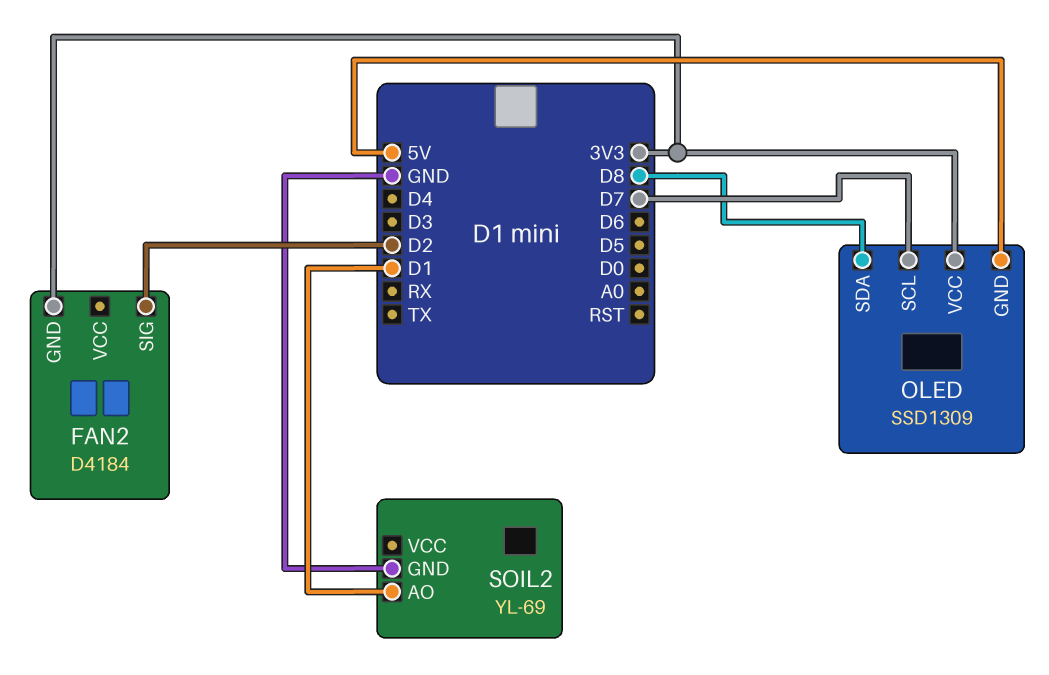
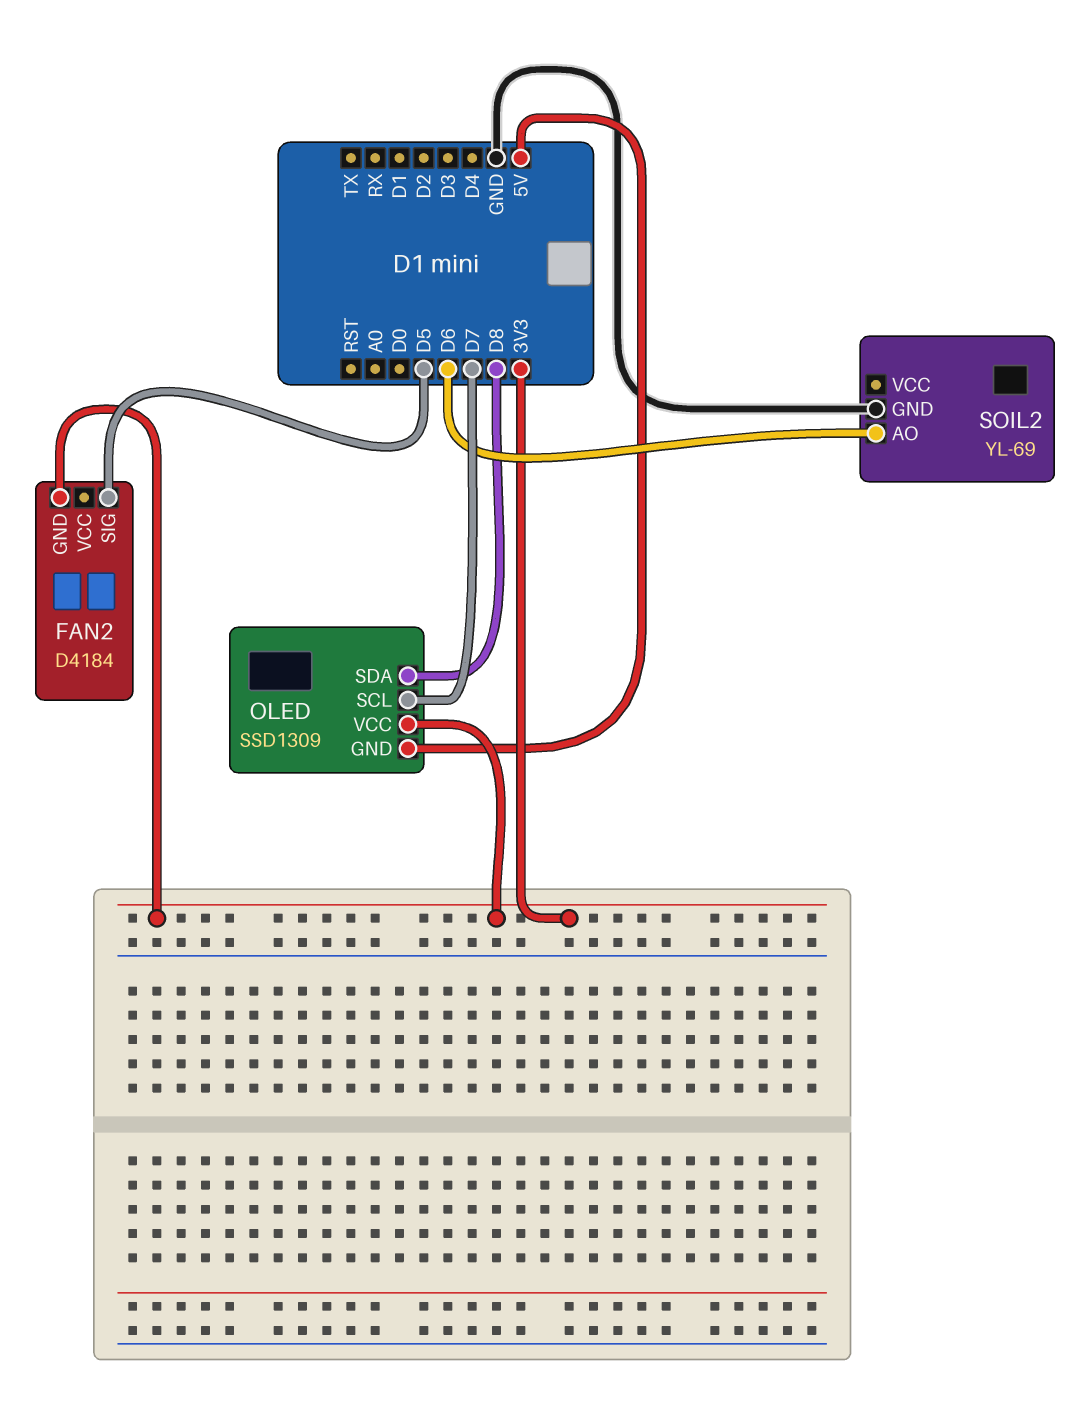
FAN2 pin SIG: D2 -> D5
SOIL2 pin AO: D1 -> D6

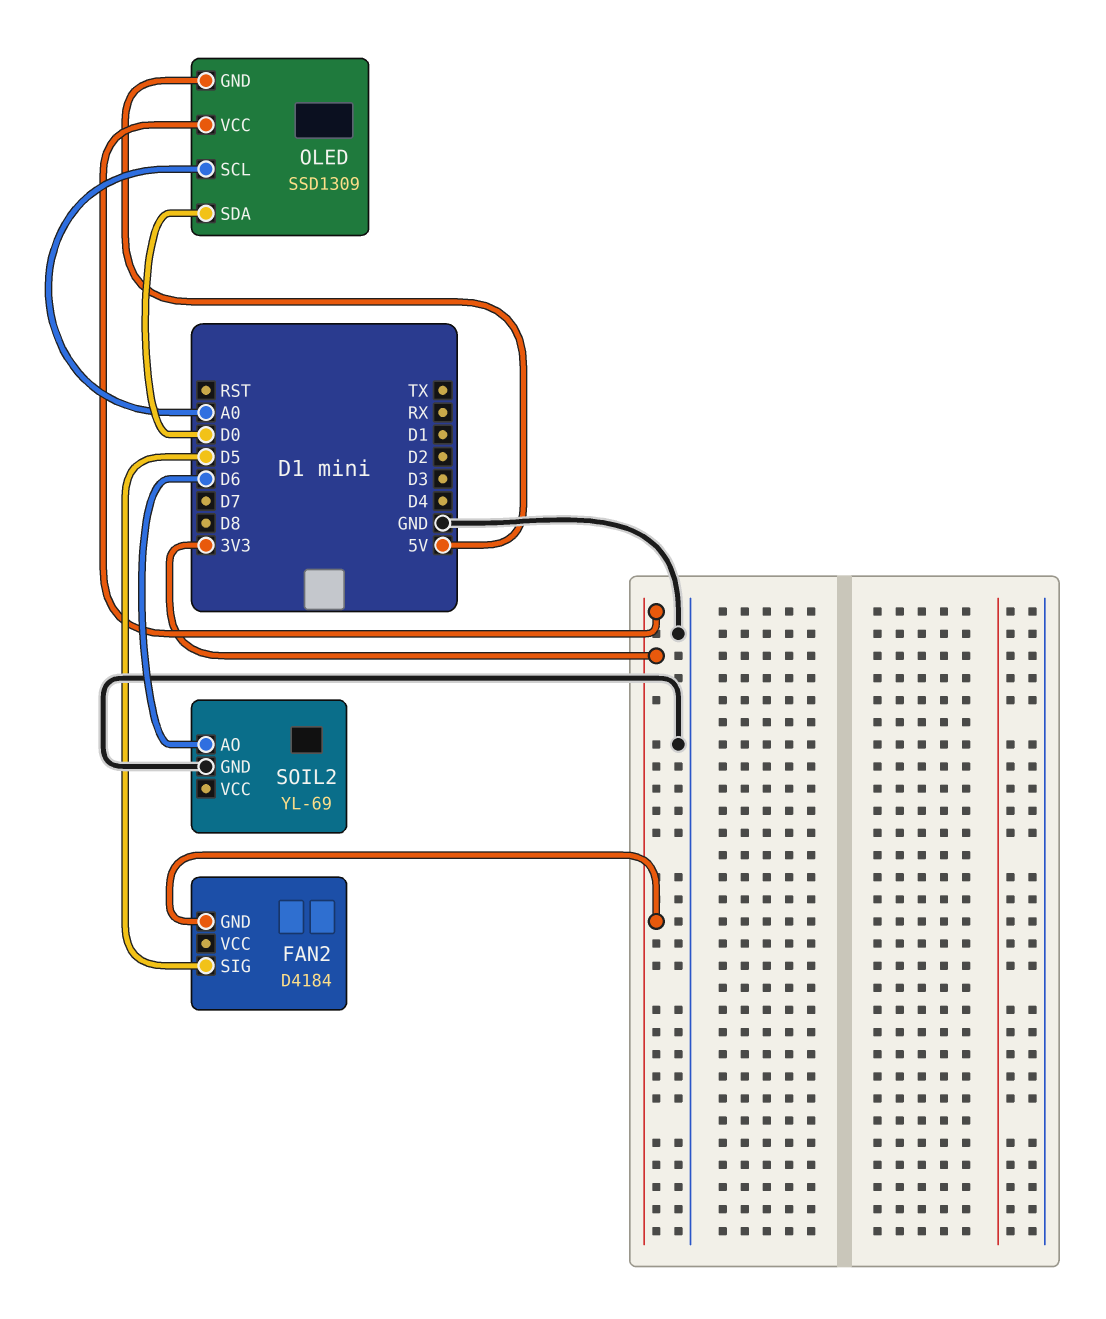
OLED pin SCL: D7 -> A0
OLED pin SDA: D8 -> D0

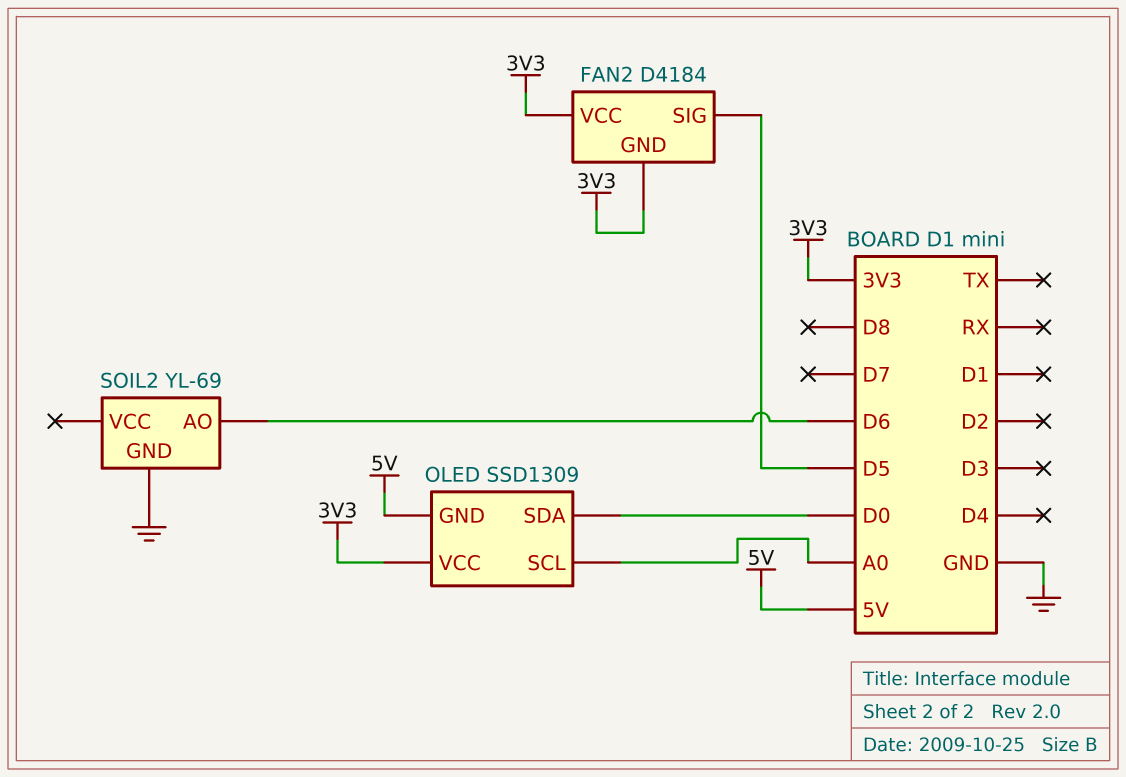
FAN2 pin VCC: none -> 3V3

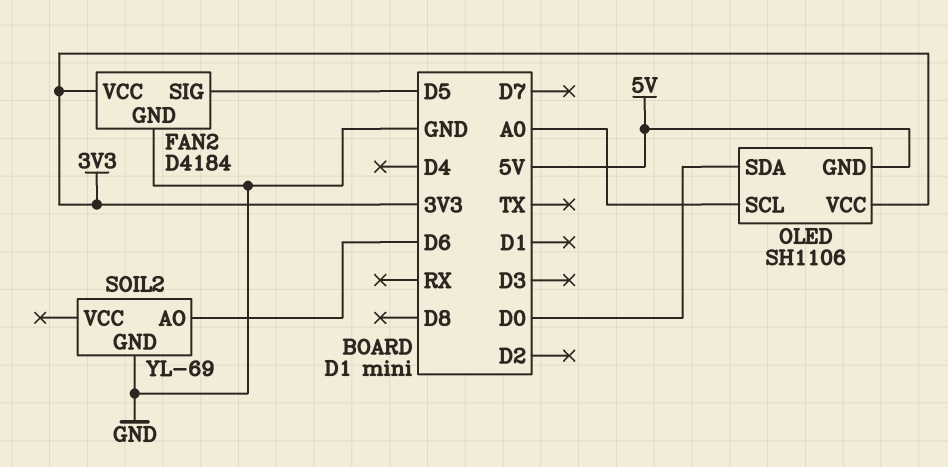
FAN2 pin GND: 3V3 -> GND
OLED: SSD1309 -> SH1106

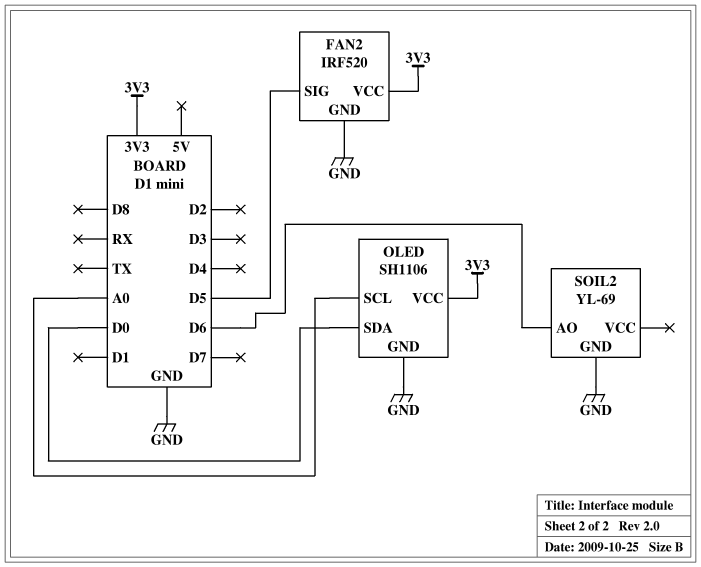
FAN2: D4184 -> IRF520
OLED pin GND: 5V -> GND

